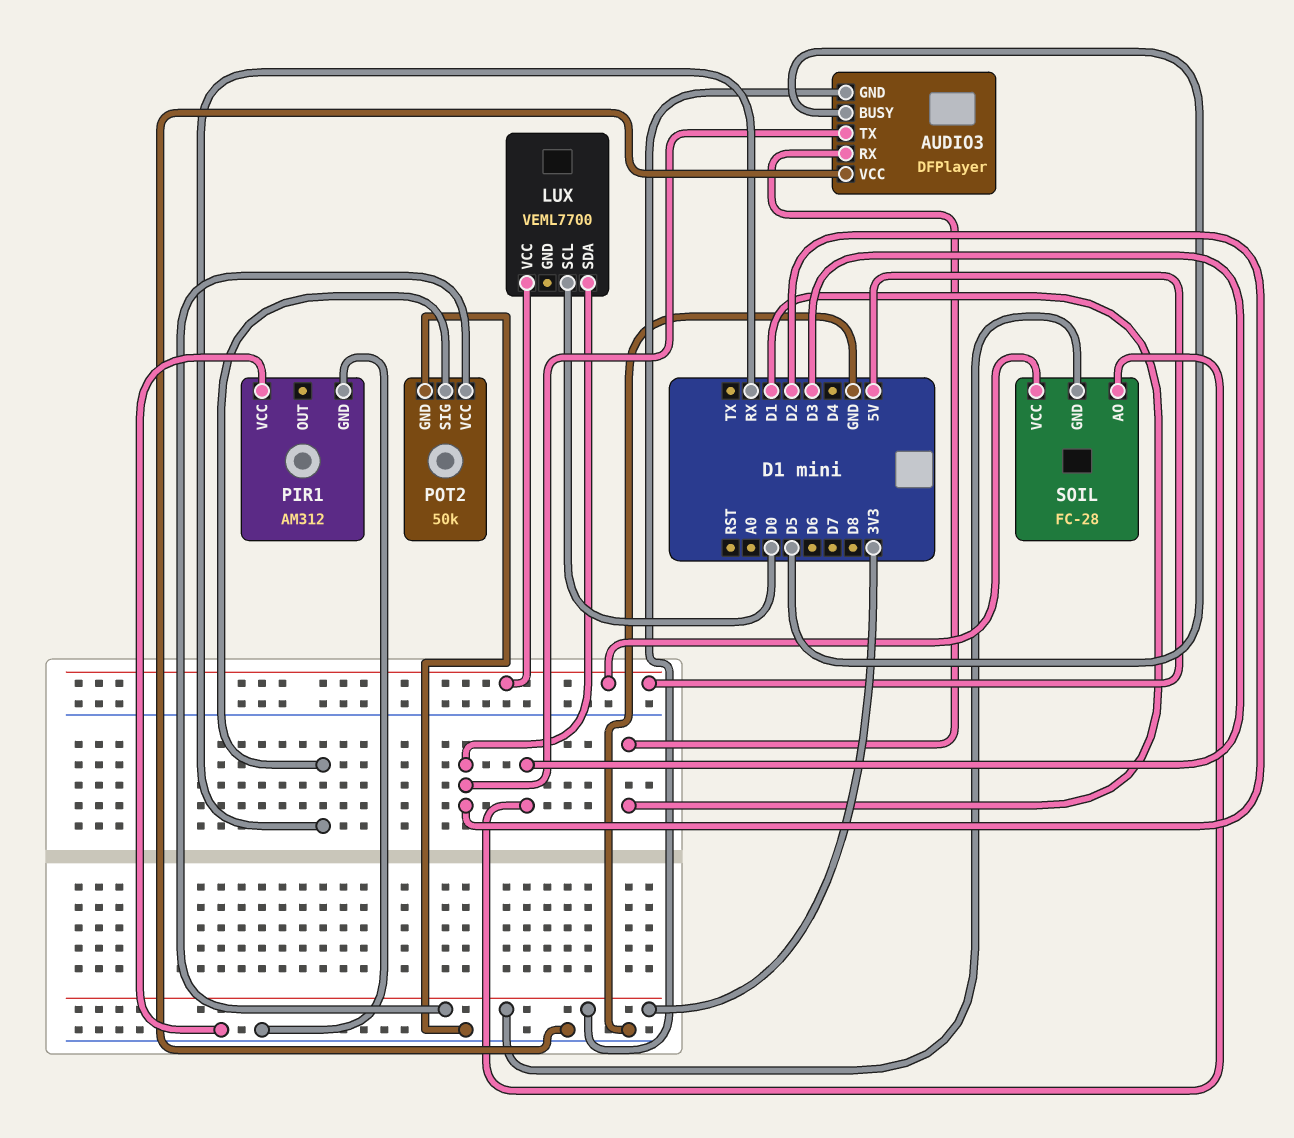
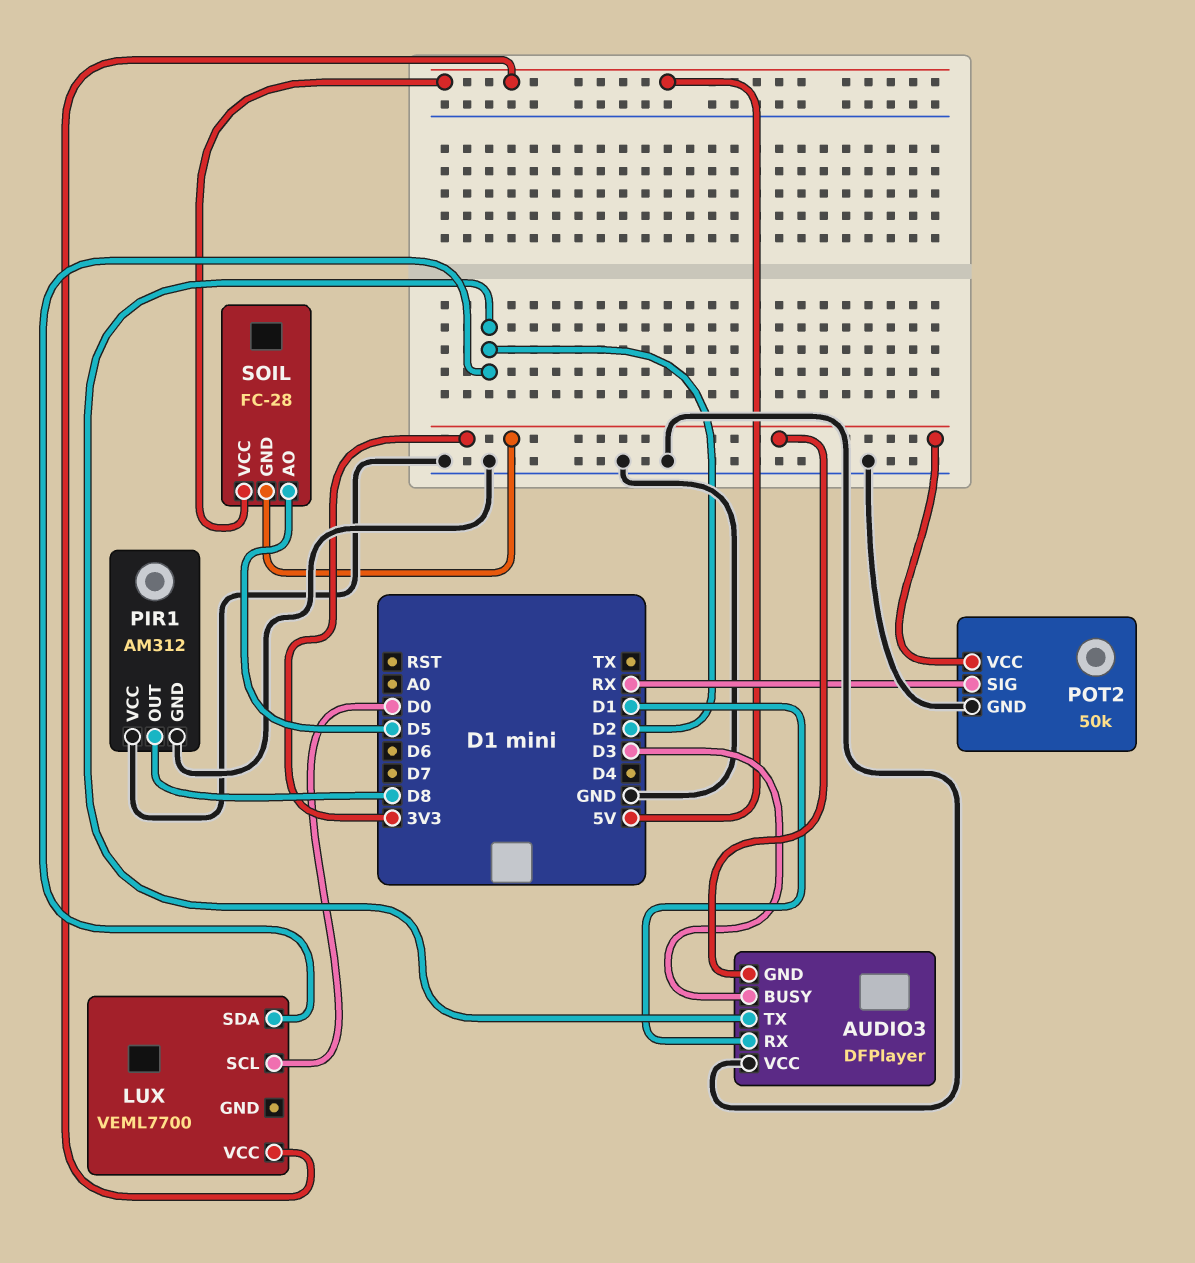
AUDIO3 pin BUSY: D5 -> D3
PIR1 pin OUT: none -> D8
SOIL pin AO: D3 -> D5

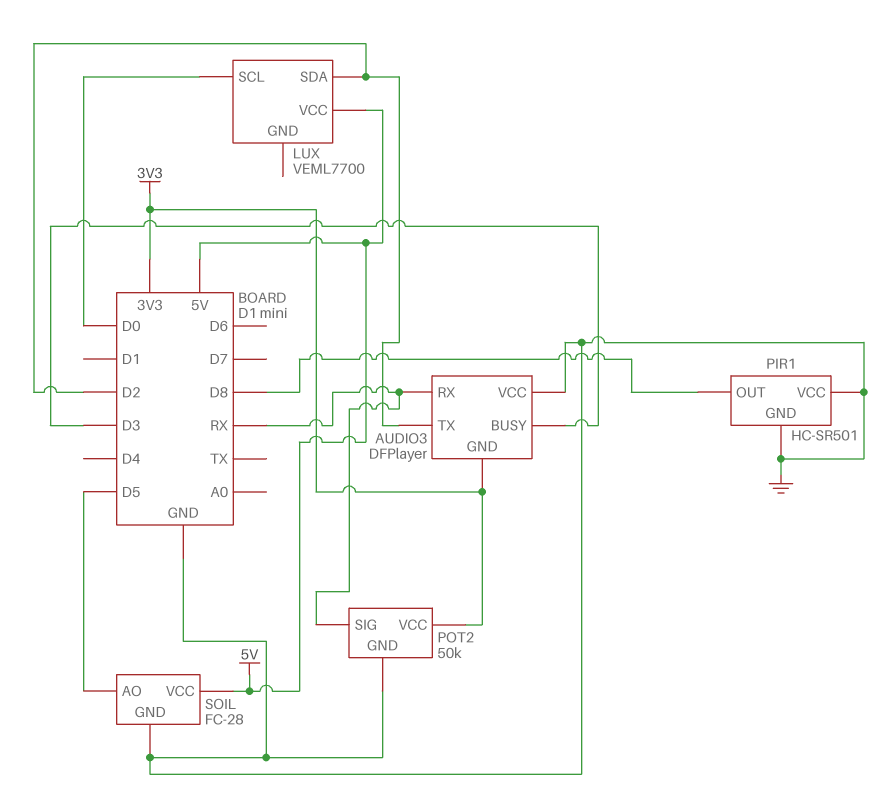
AUDIO3 pin RX: D1 -> RX
PIR1: AM312 -> HC-SR501
SOIL pin GND: 3V3 -> GND

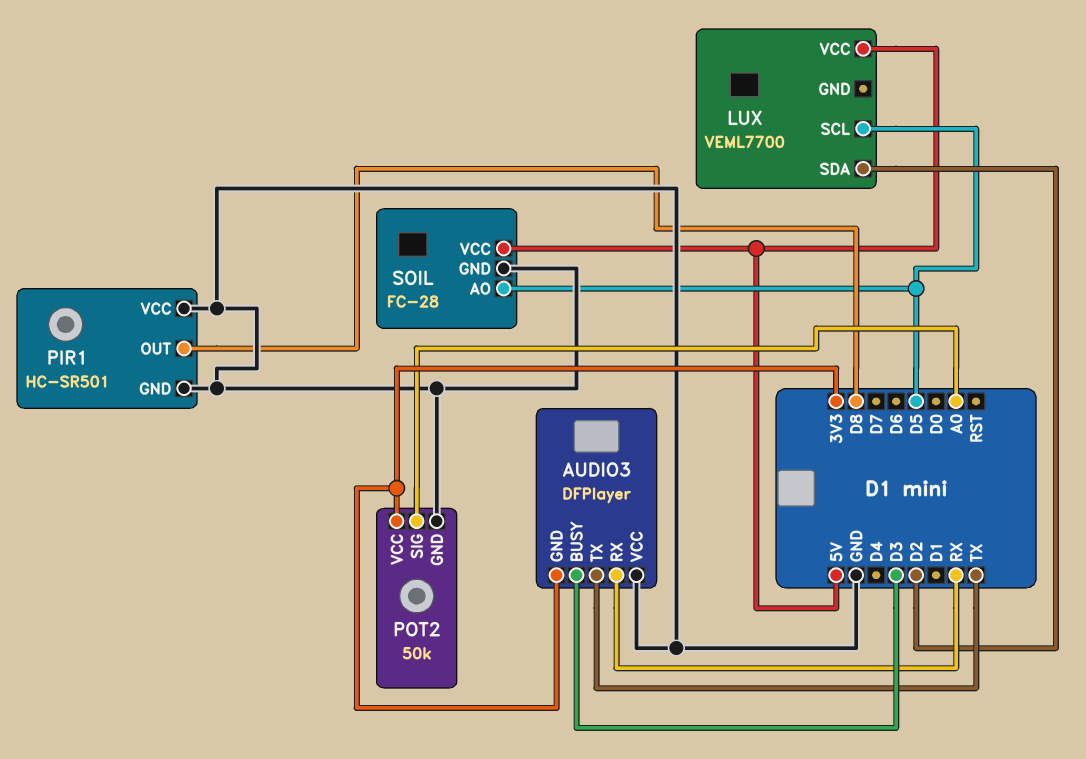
AUDIO3 pin TX: D2 -> TX
LUX pin SCL: D0 -> D5
POT2 pin SIG: RX -> A0

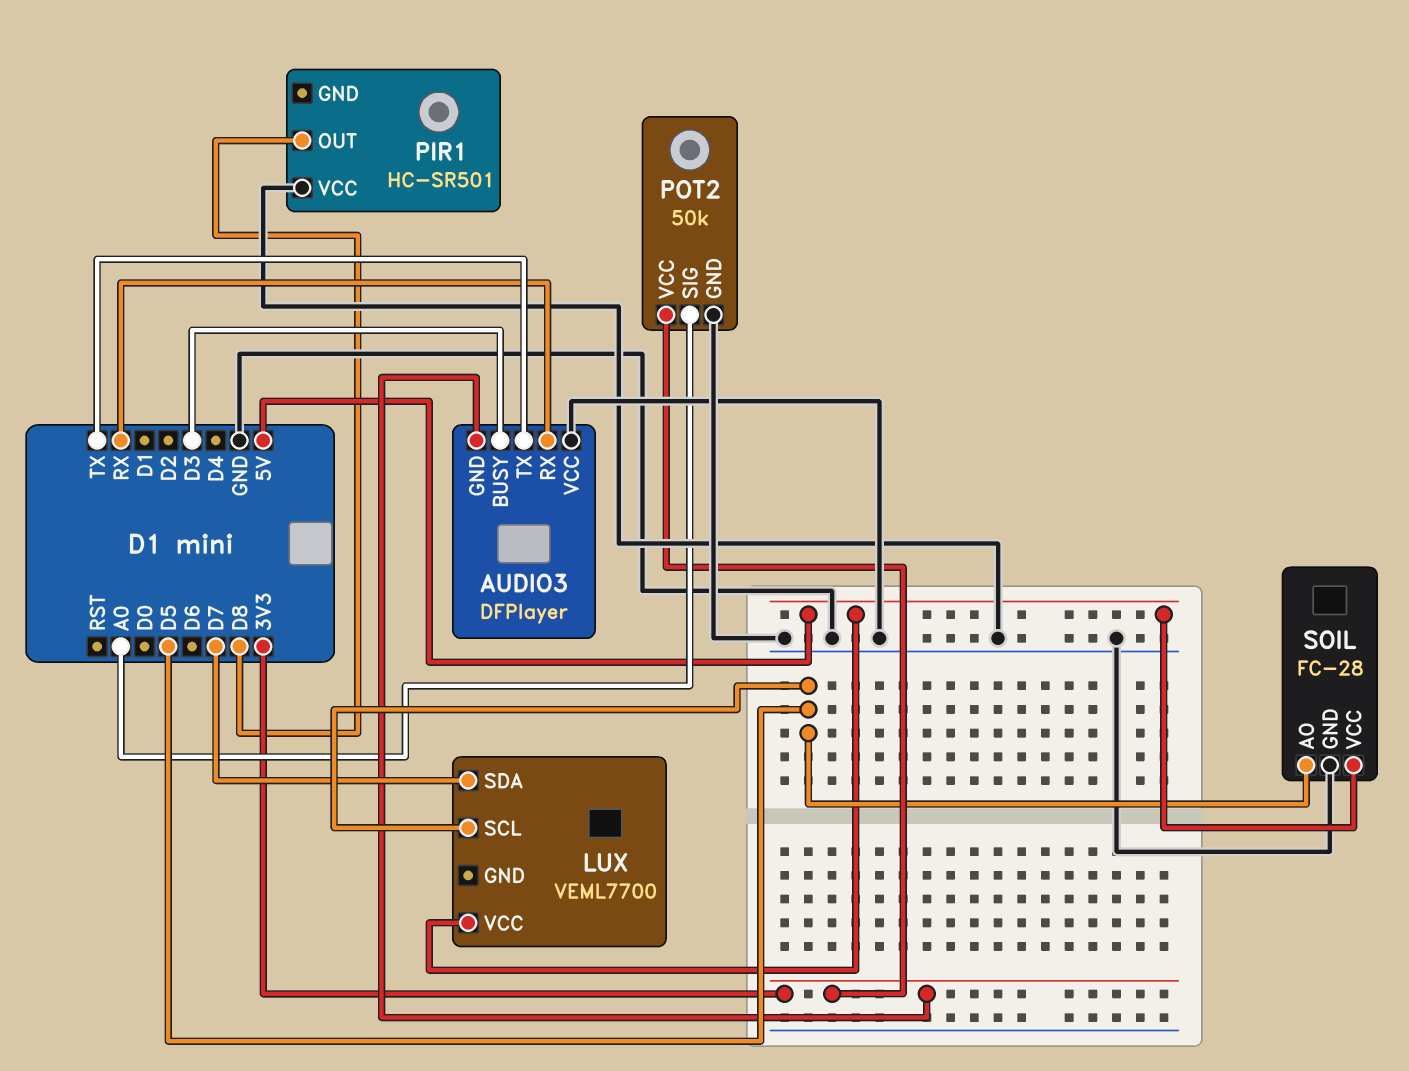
LUX pin SDA: D2 -> D7
PIR1 pin GND: GND -> none

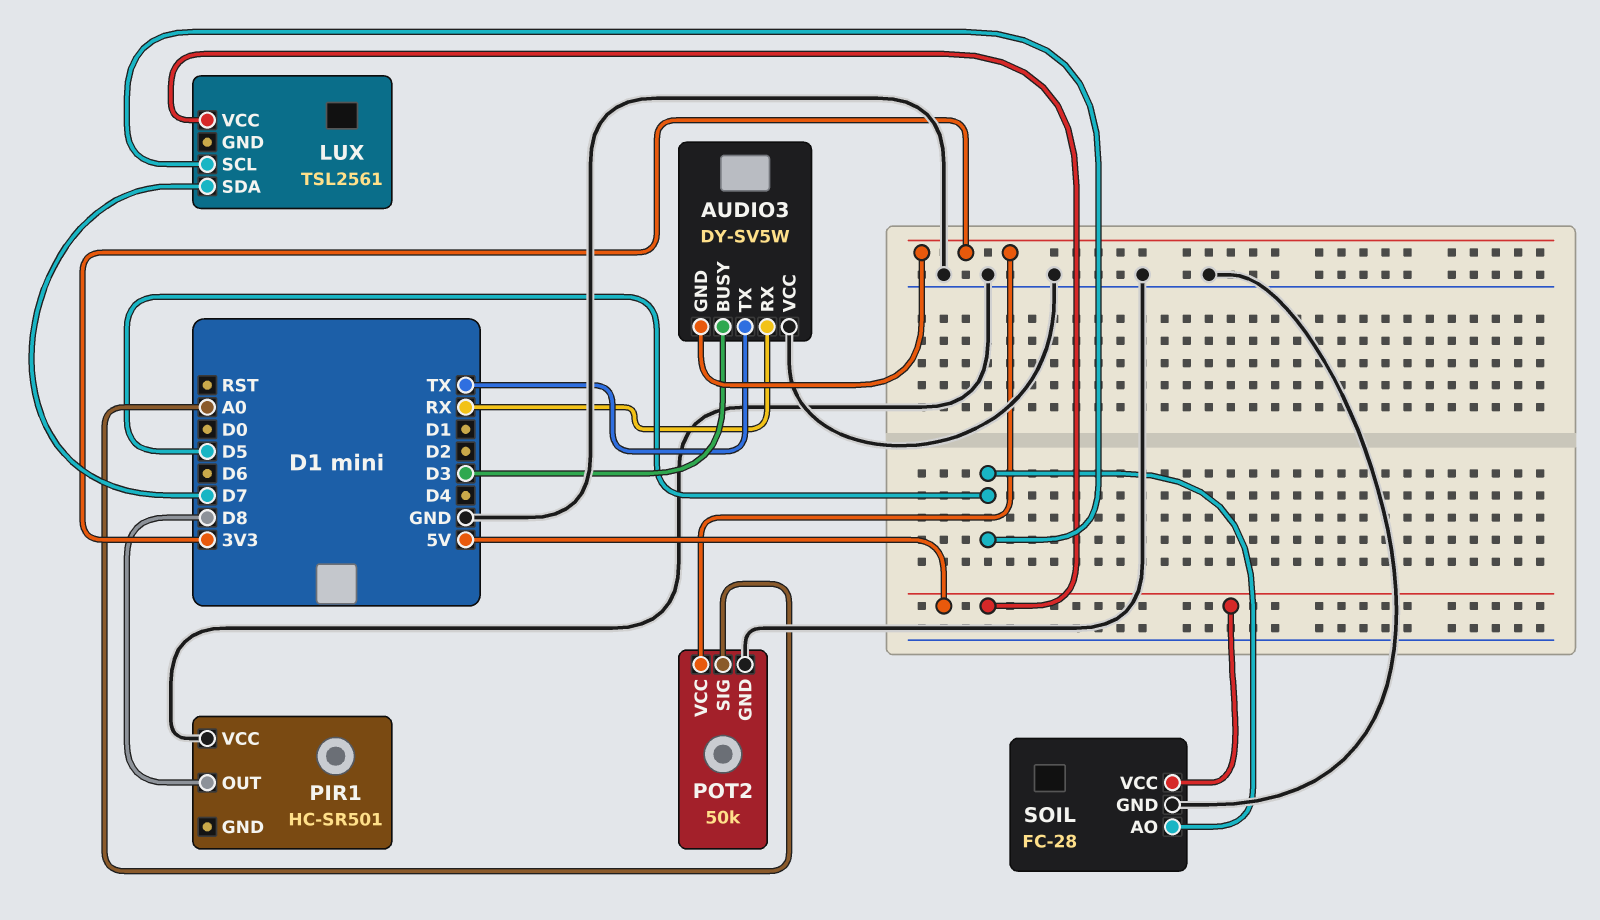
AUDIO3: DFPlayer -> DY-SV5W
LUX: VEML7700 -> TSL2561

